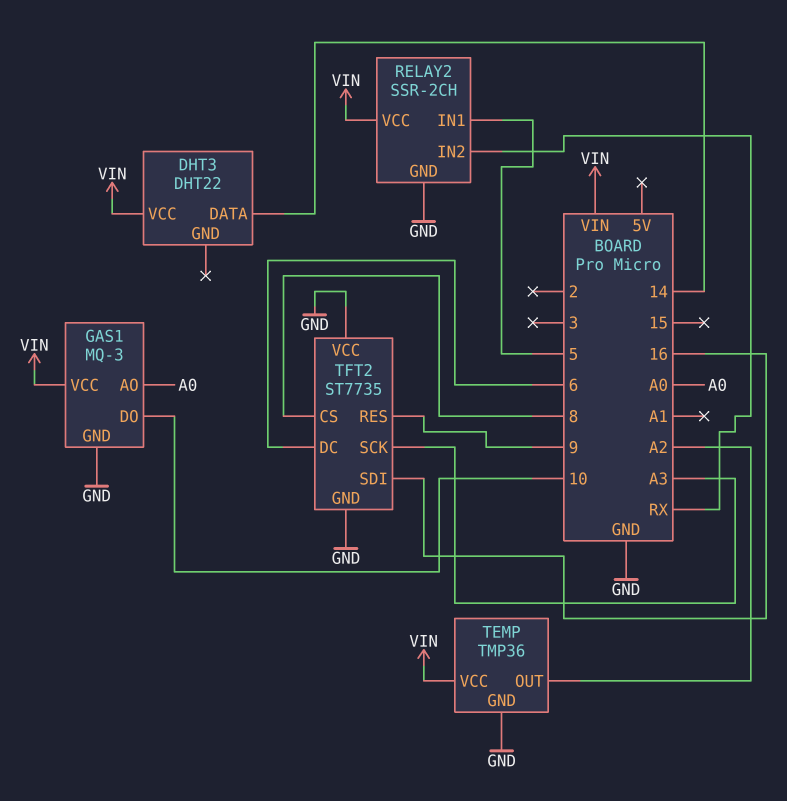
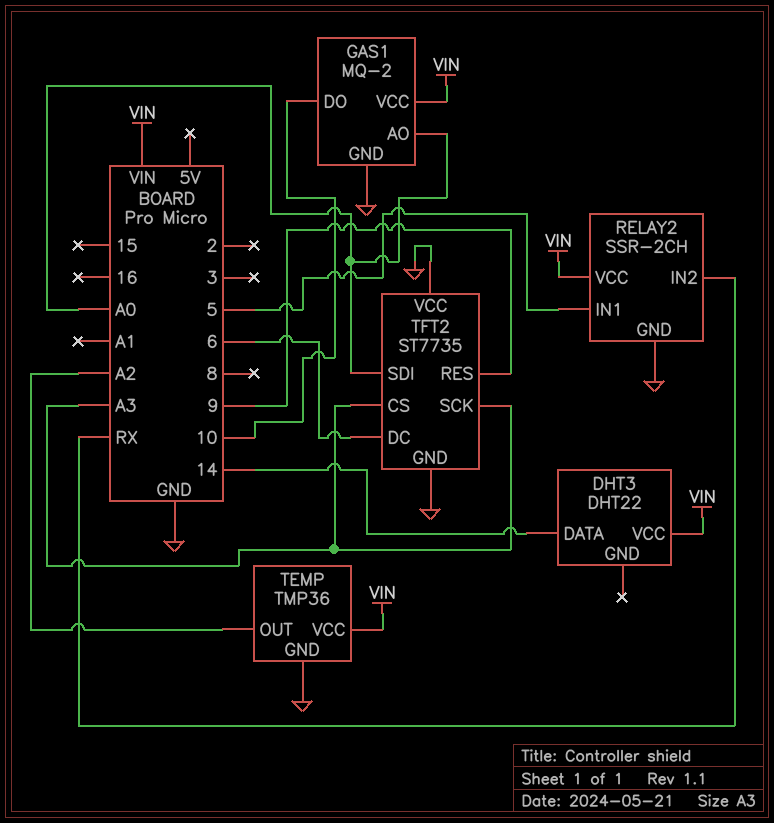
GAS1: MQ-3 -> MQ-2
TFT2 pin CS: 8 -> A3
TFT2 pin SDI: 16 -> A0

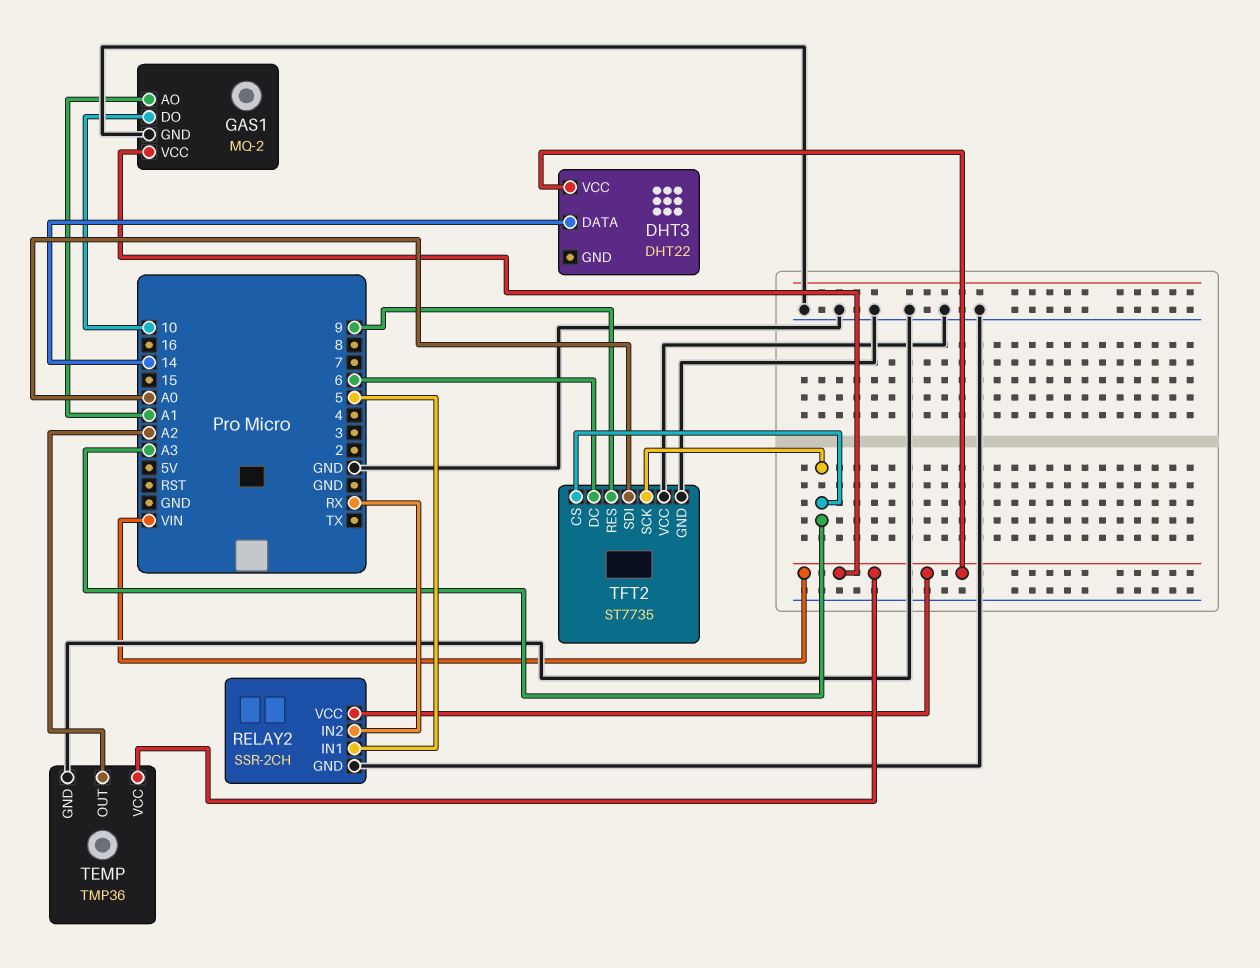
GAS1 pin AO: A0 -> A1

